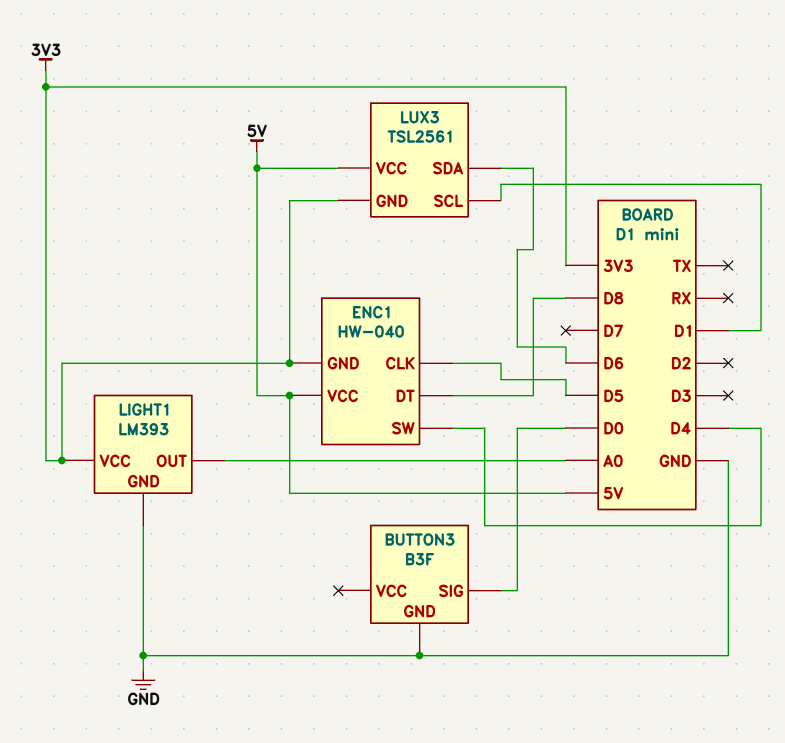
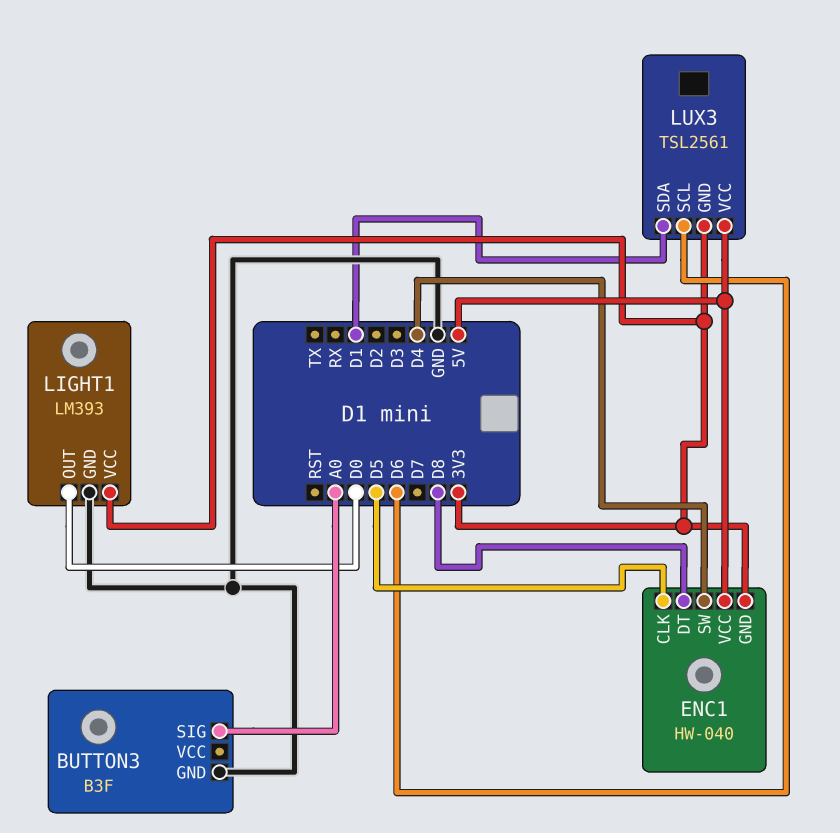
BUTTON3 pin SIG: D0 -> A0
LIGHT1 pin OUT: A0 -> D0
LUX3 pin SCL: D1 -> D6
LUX3 pin SDA: D6 -> D1

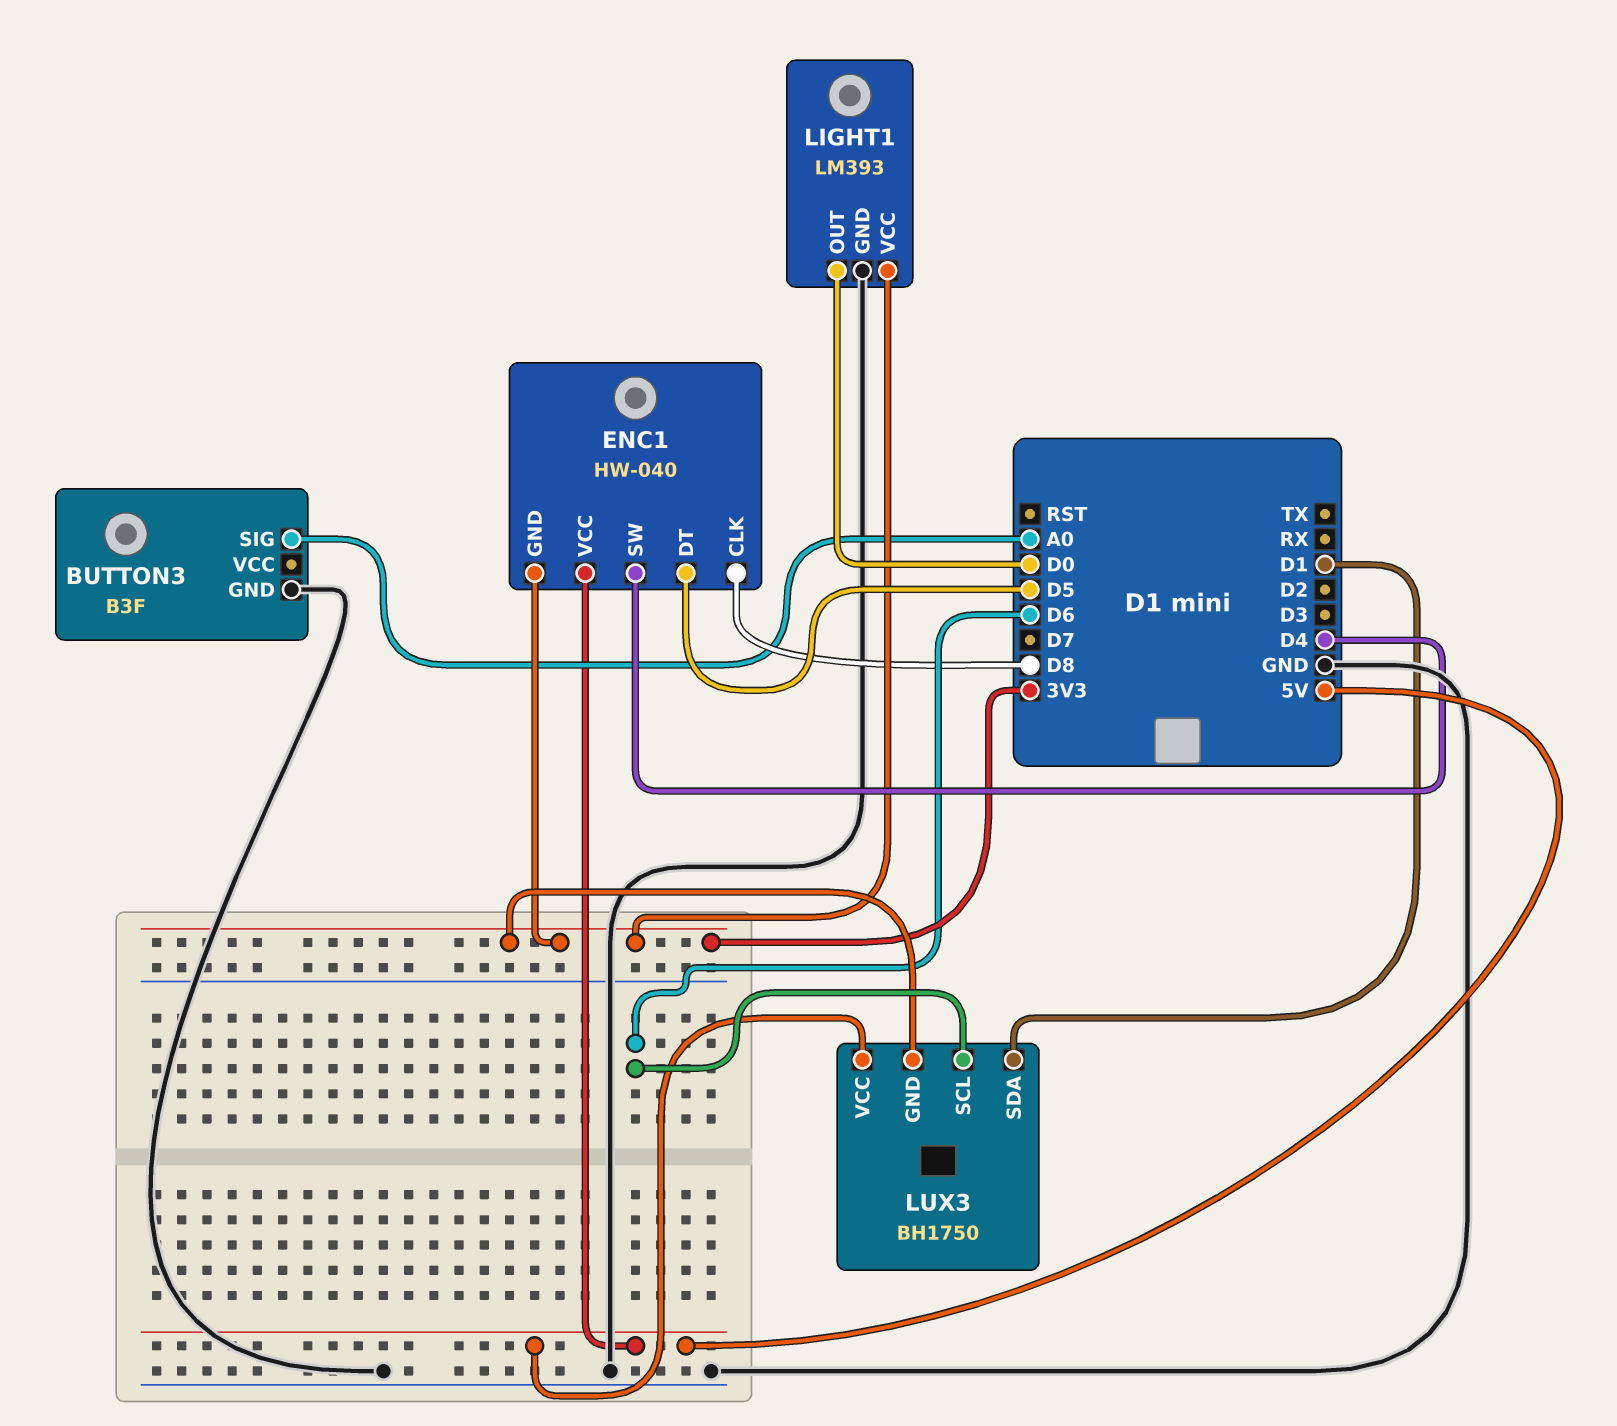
ENC1 pin CLK: D5 -> D8
ENC1 pin DT: D8 -> D5
LUX3: TSL2561 -> BH1750

